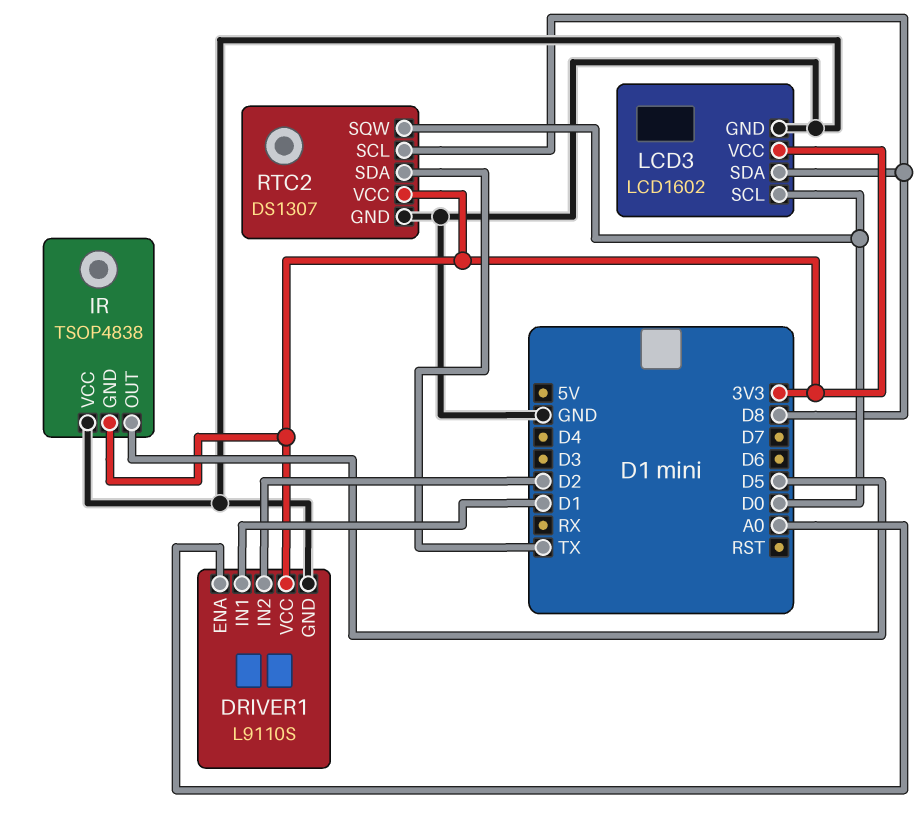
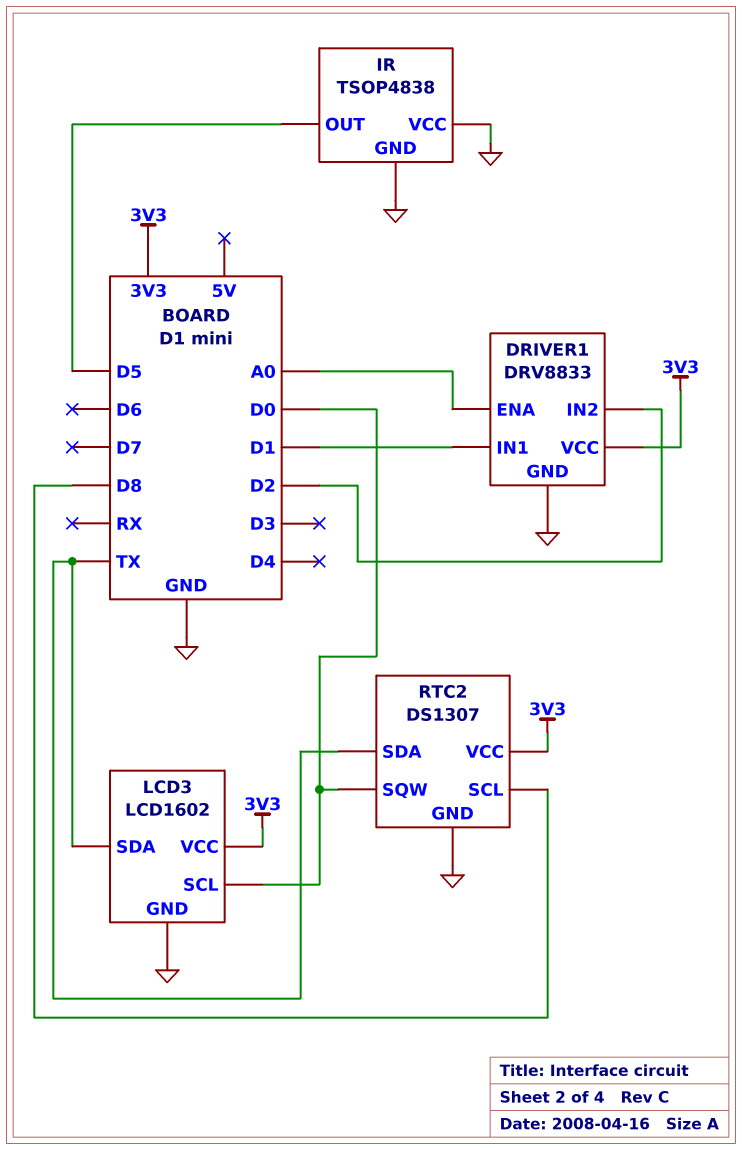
DRIVER1: L9110S -> DRV8833
IR pin GND: 3V3 -> GND
LCD3 pin SDA: D8 -> TX

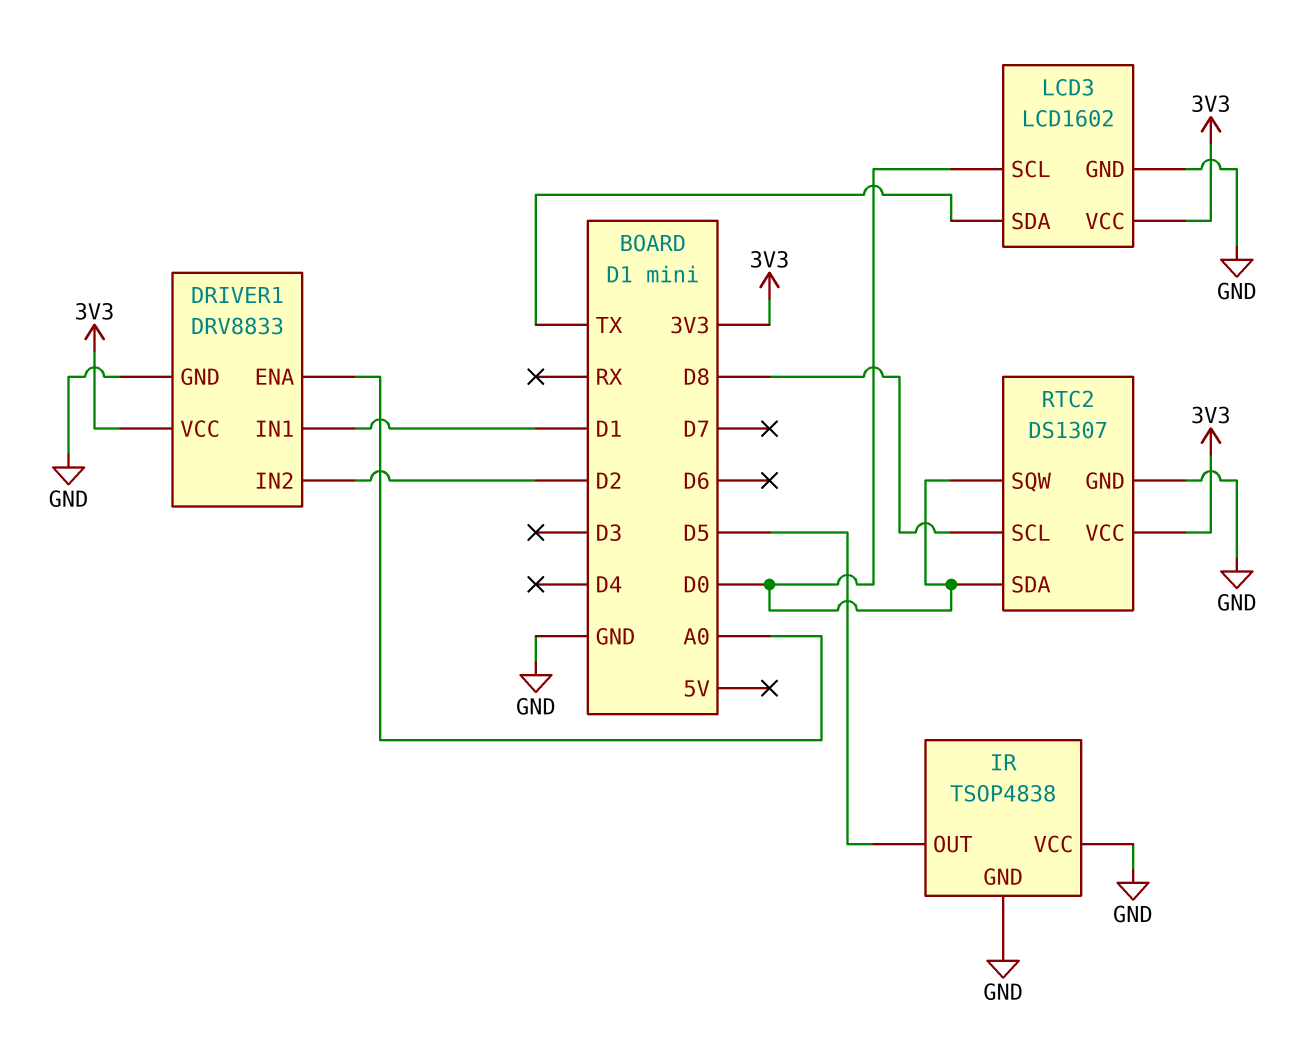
RTC2 pin SDA: TX -> D0

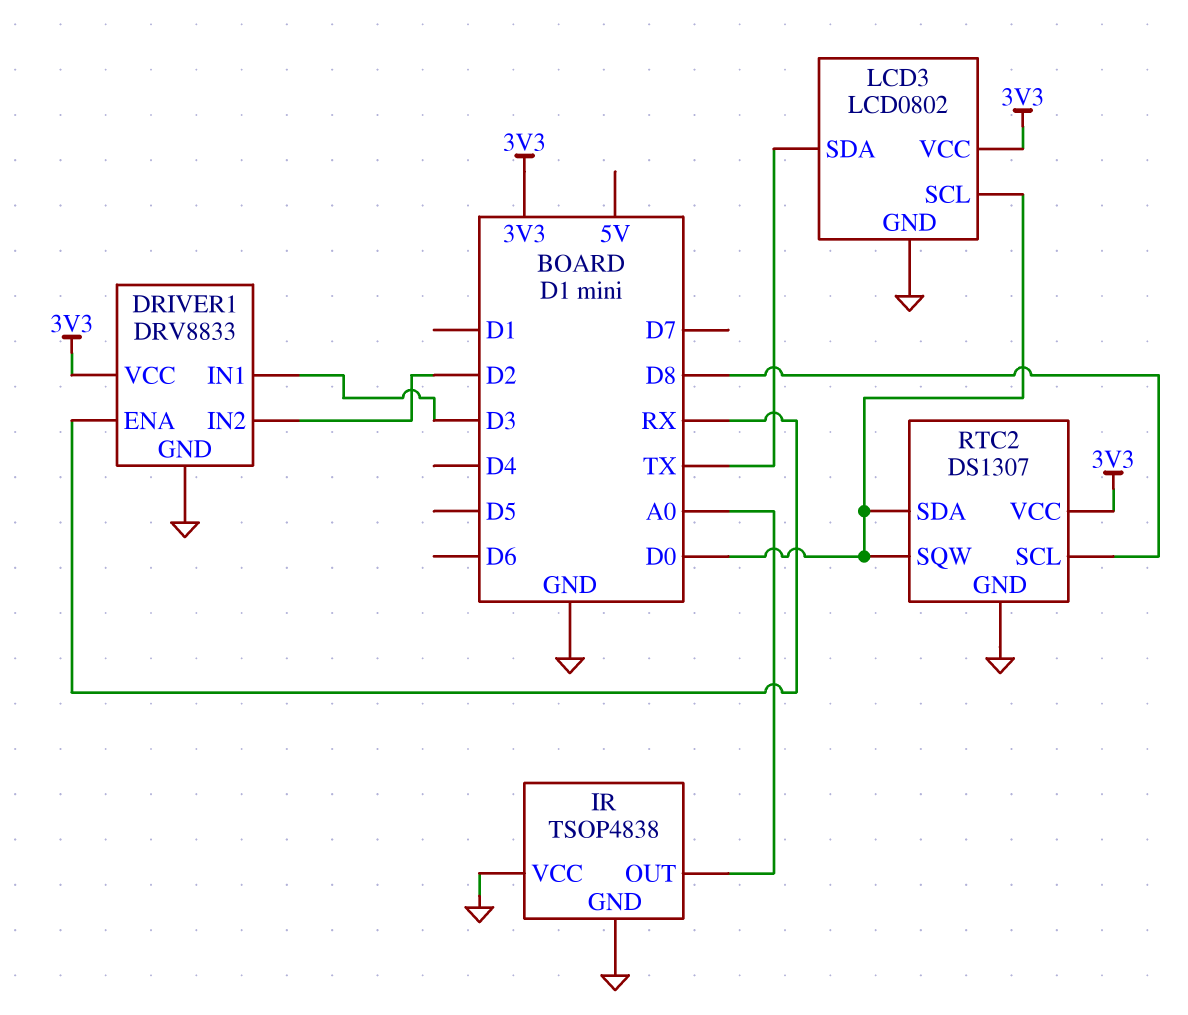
DRIVER1 pin ENA: A0 -> RX
DRIVER1 pin IN1: D1 -> D3
IR pin OUT: D5 -> A0
LCD3: LCD1602 -> LCD0802

